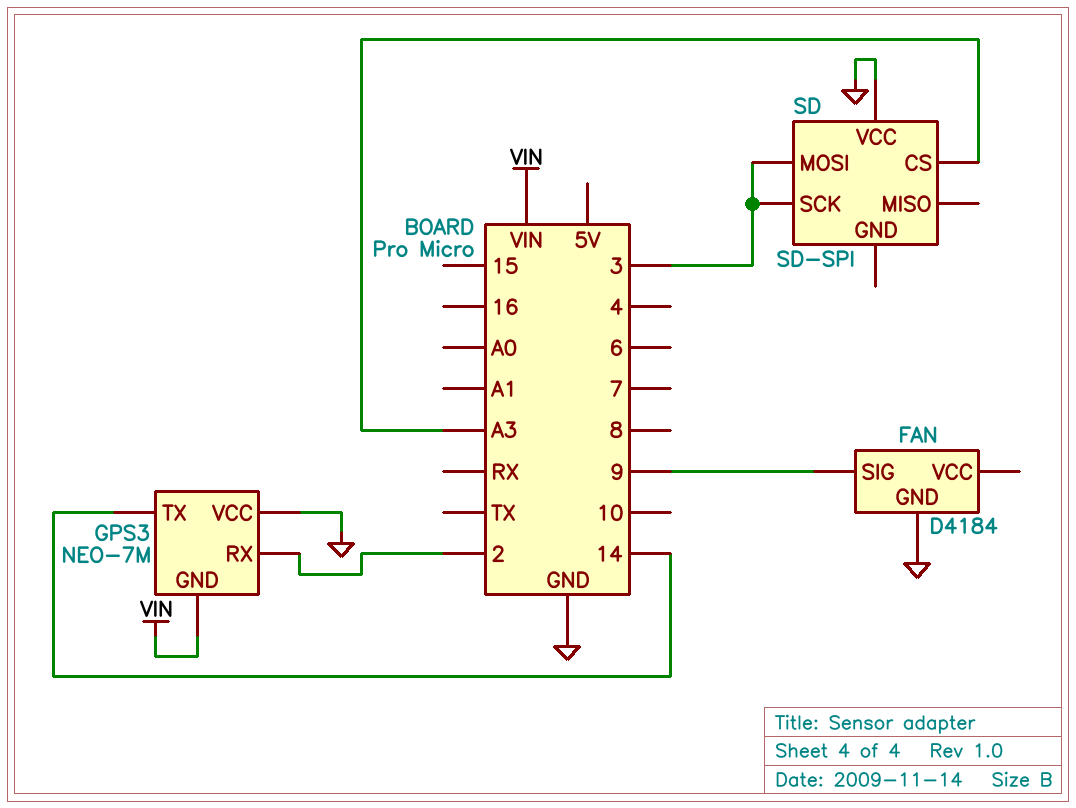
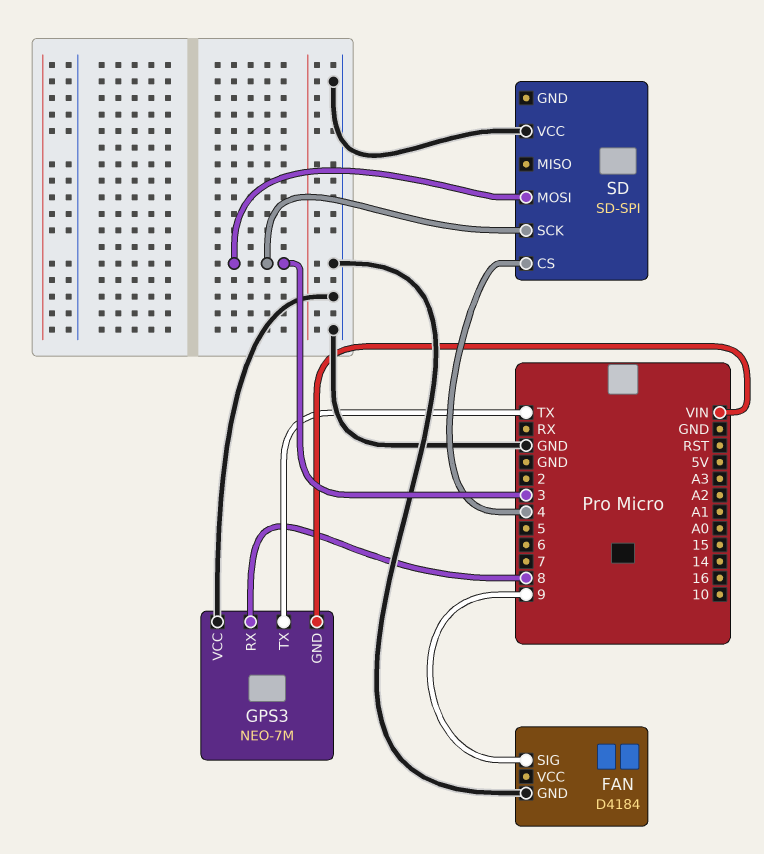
GPS3 pin RX: 2 -> 8
GPS3 pin TX: 14 -> TX
SD pin CS: A3 -> 4

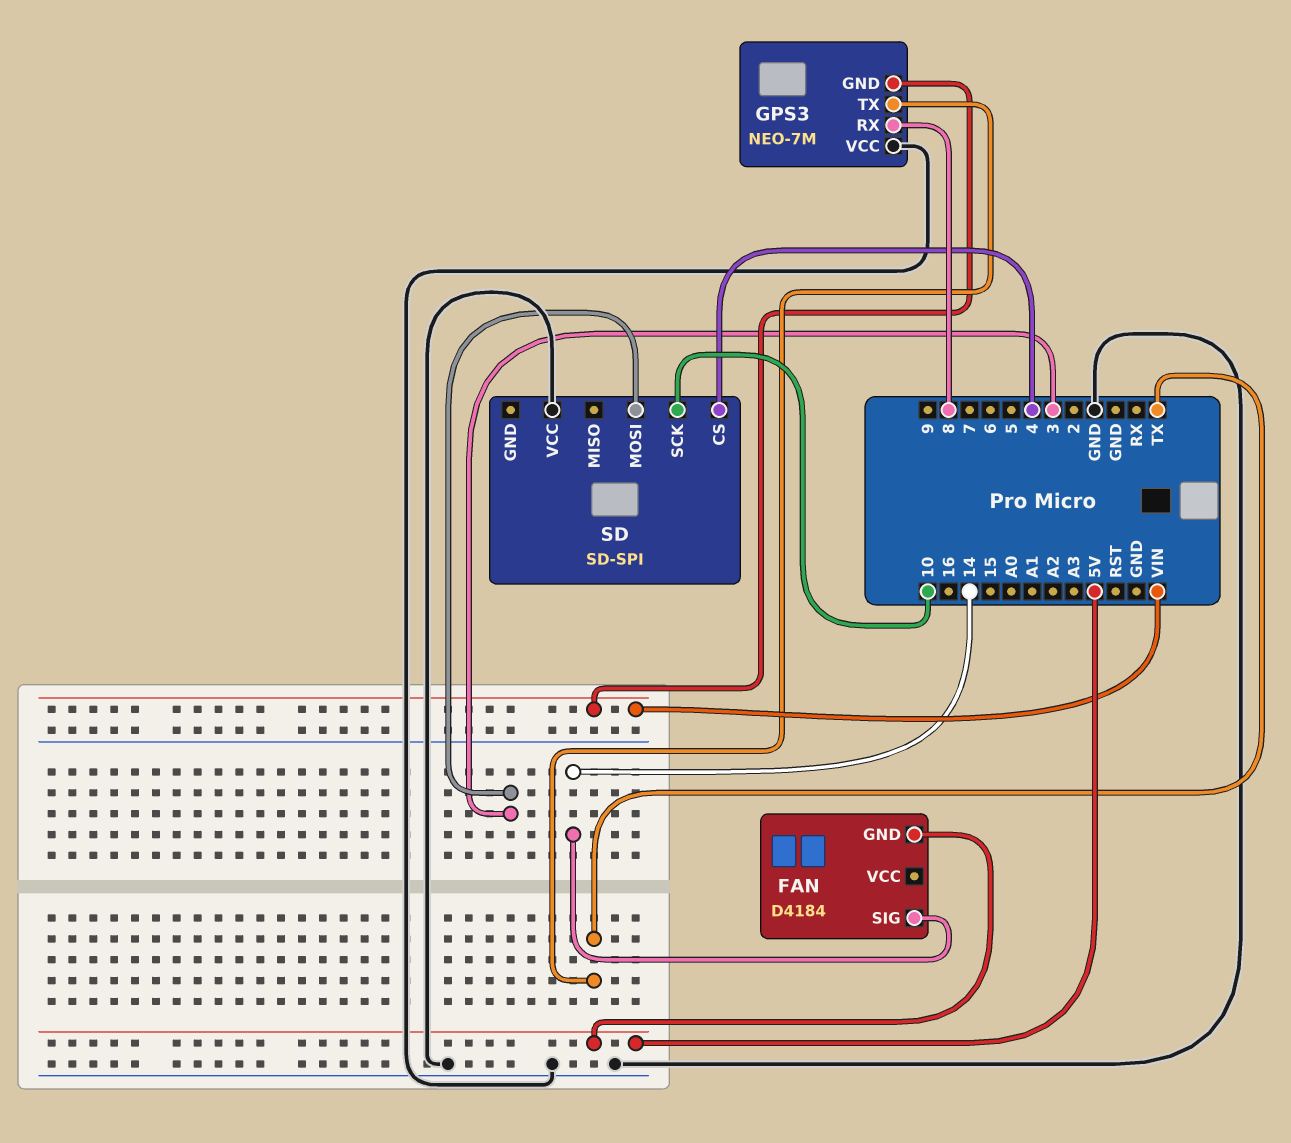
FAN pin GND: GND -> 5V
FAN pin SIG: 9 -> 14
SD pin SCK: 3 -> 10

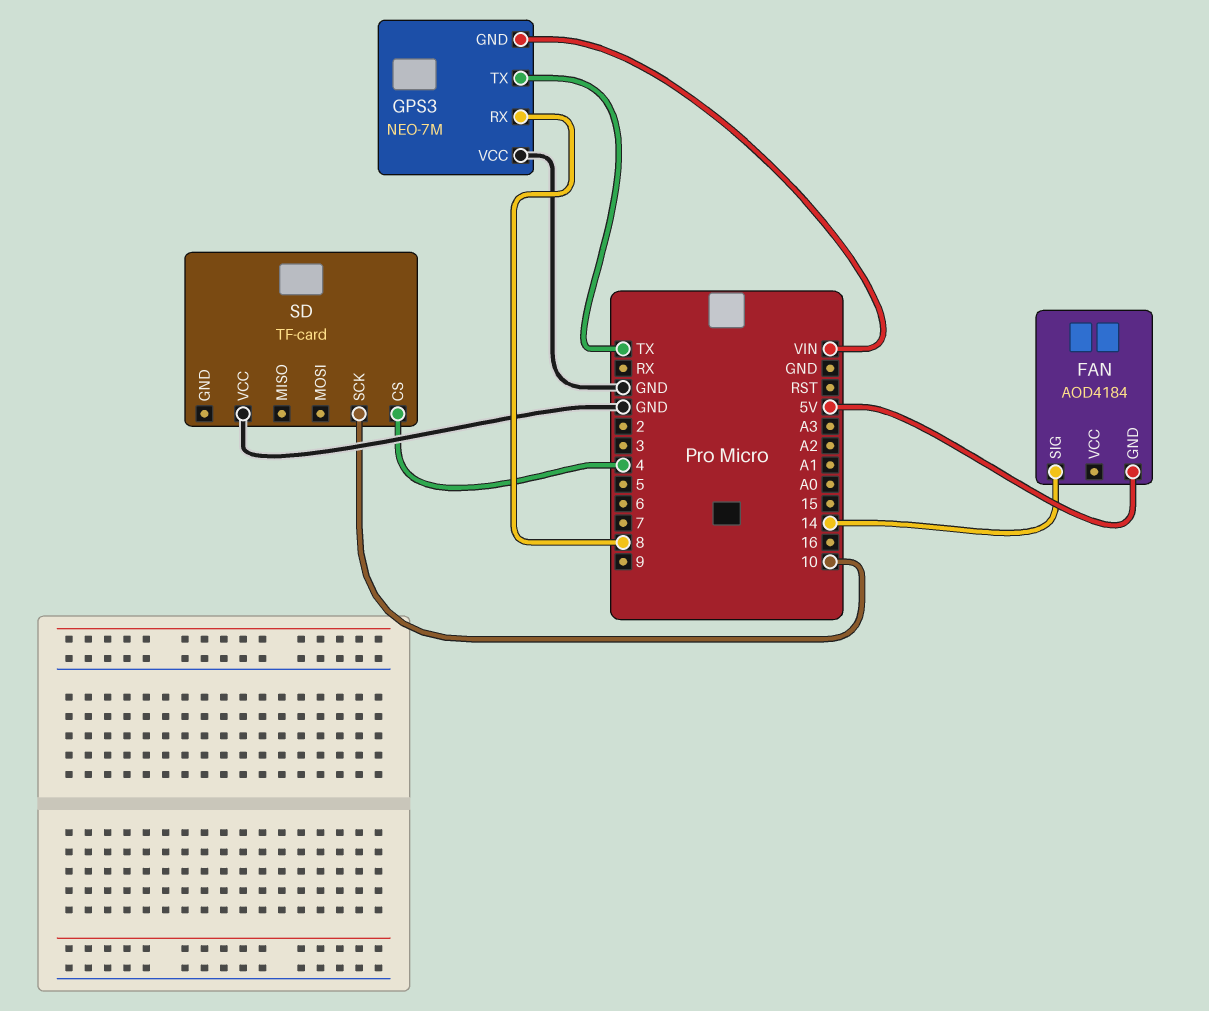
FAN: D4184 -> AOD4184
SD: SD-SPI -> TF-card
SD pin MOSI: 3 -> none

